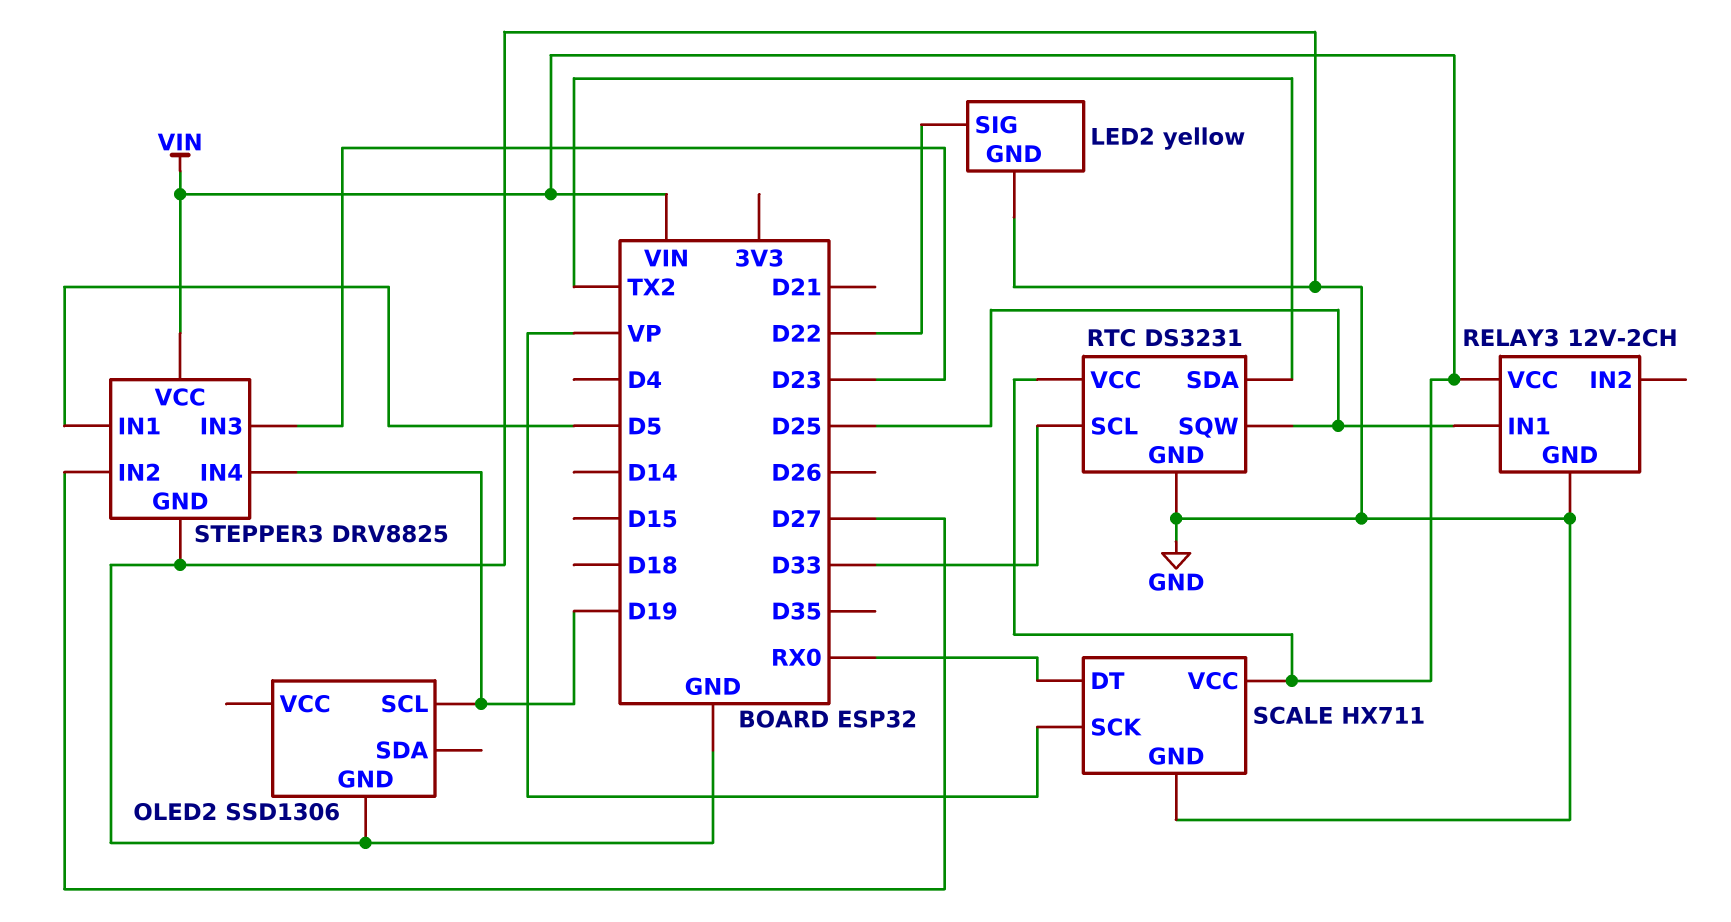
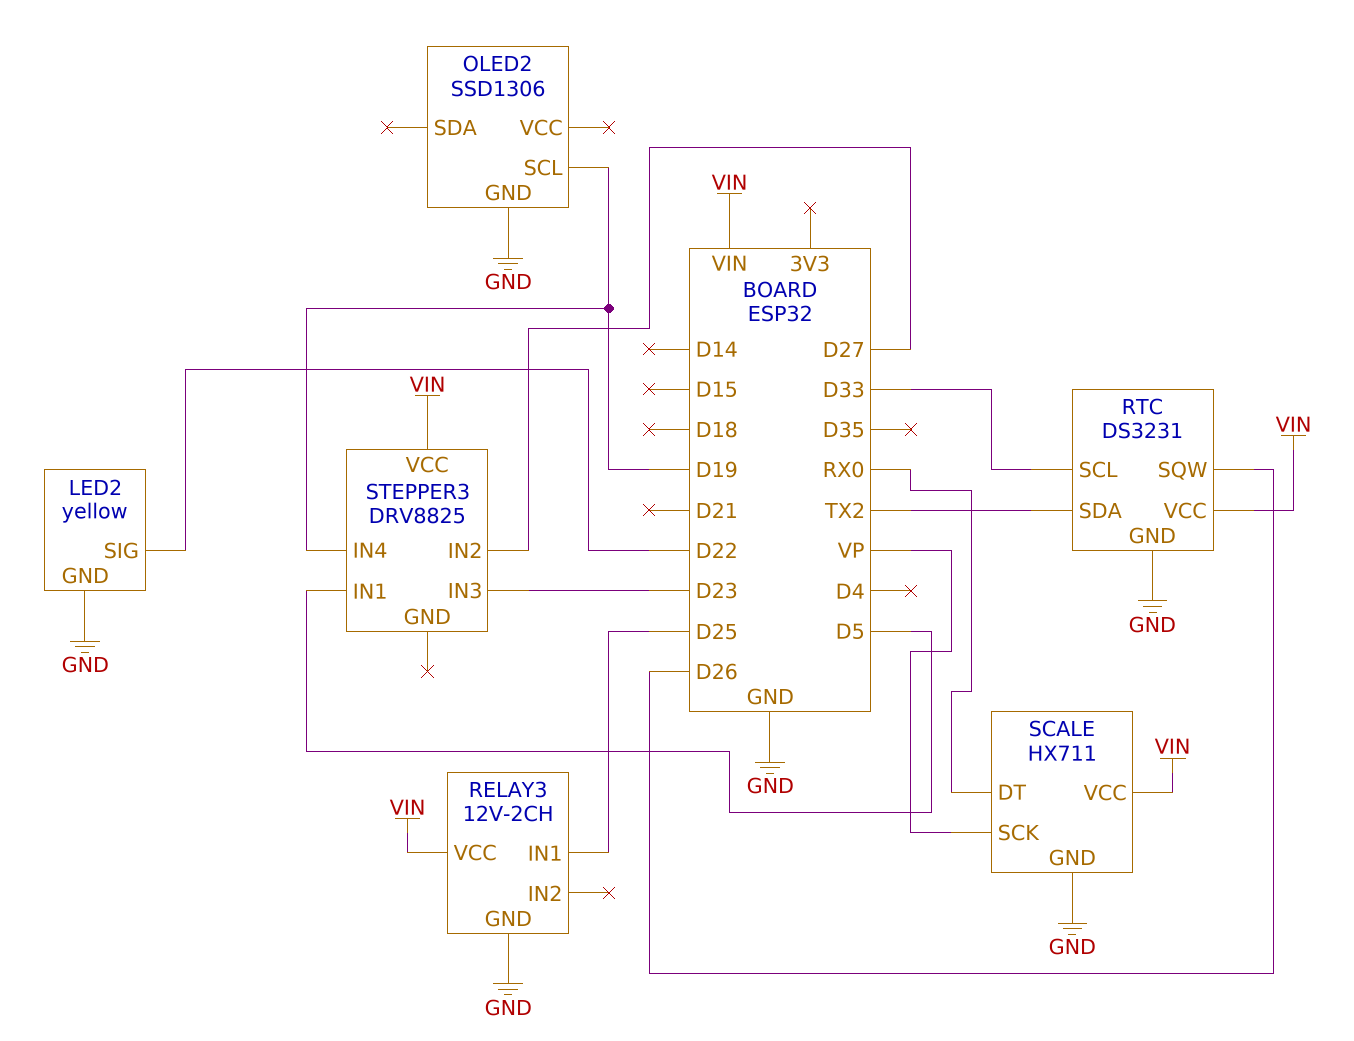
RTC pin SQW: D25 -> D26
STEPPER3 pin GND: GND -> none

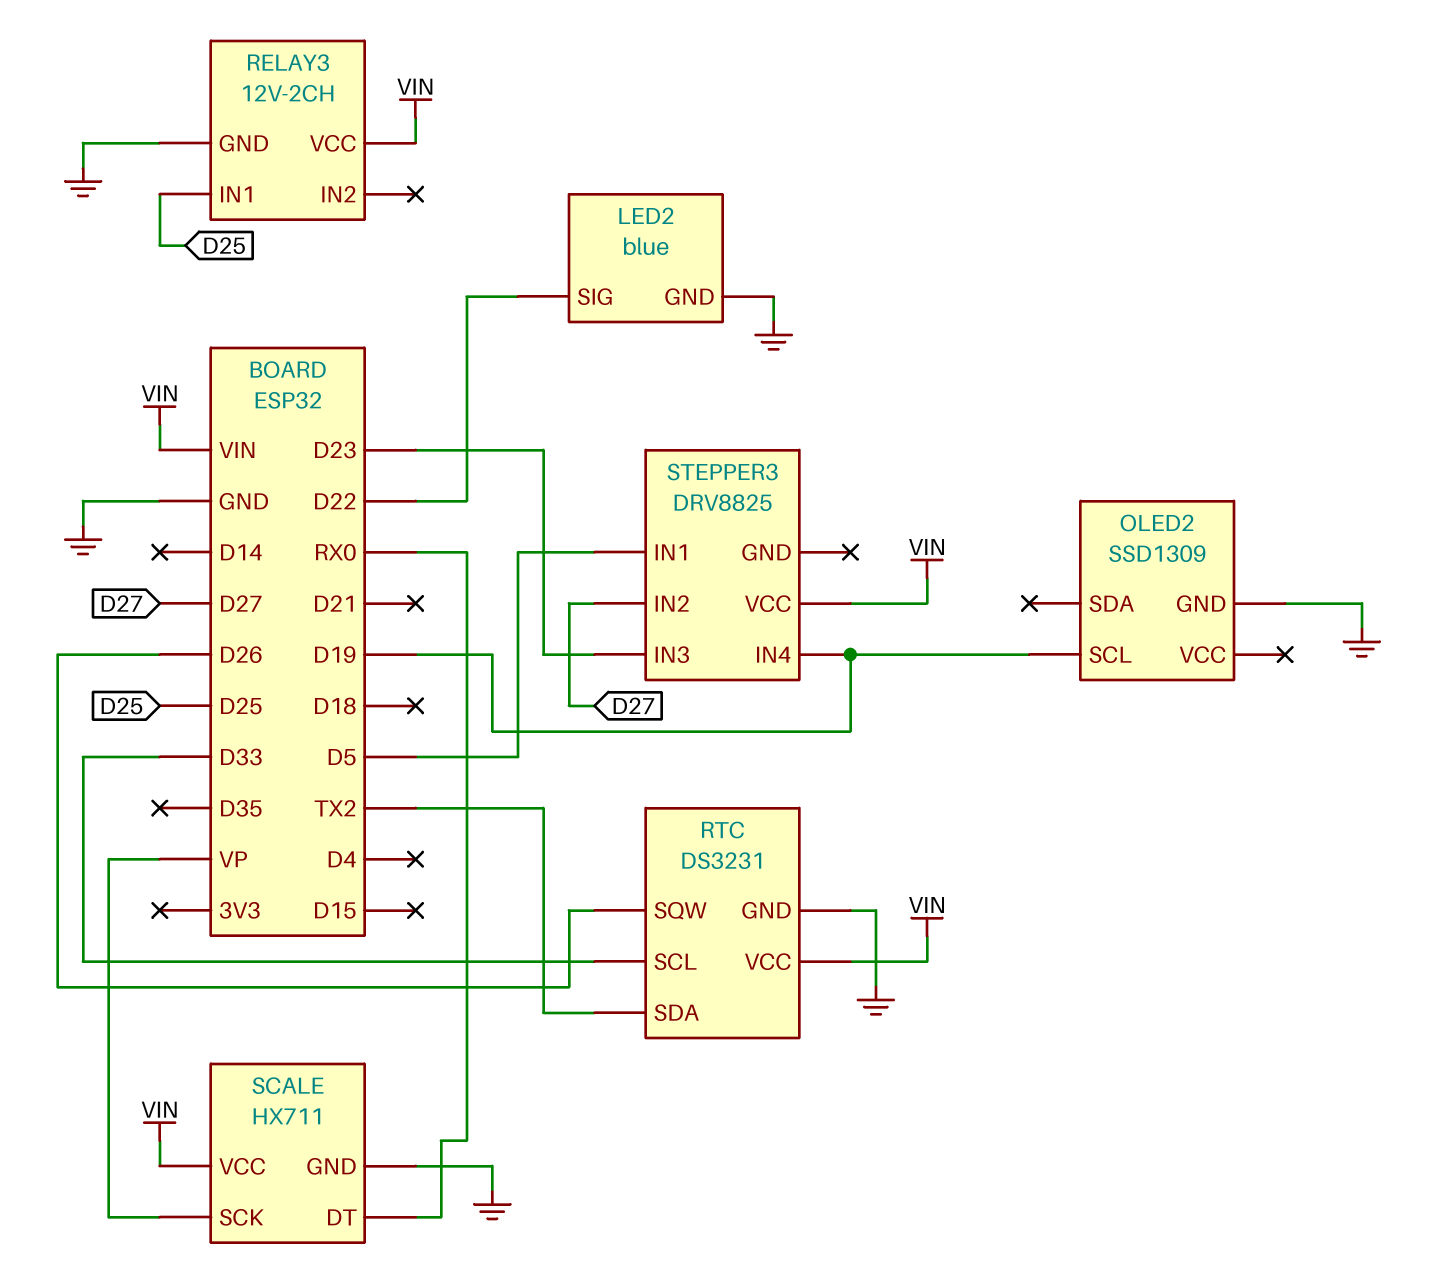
LED2: yellow -> blue
OLED2: SSD1306 -> SSD1309

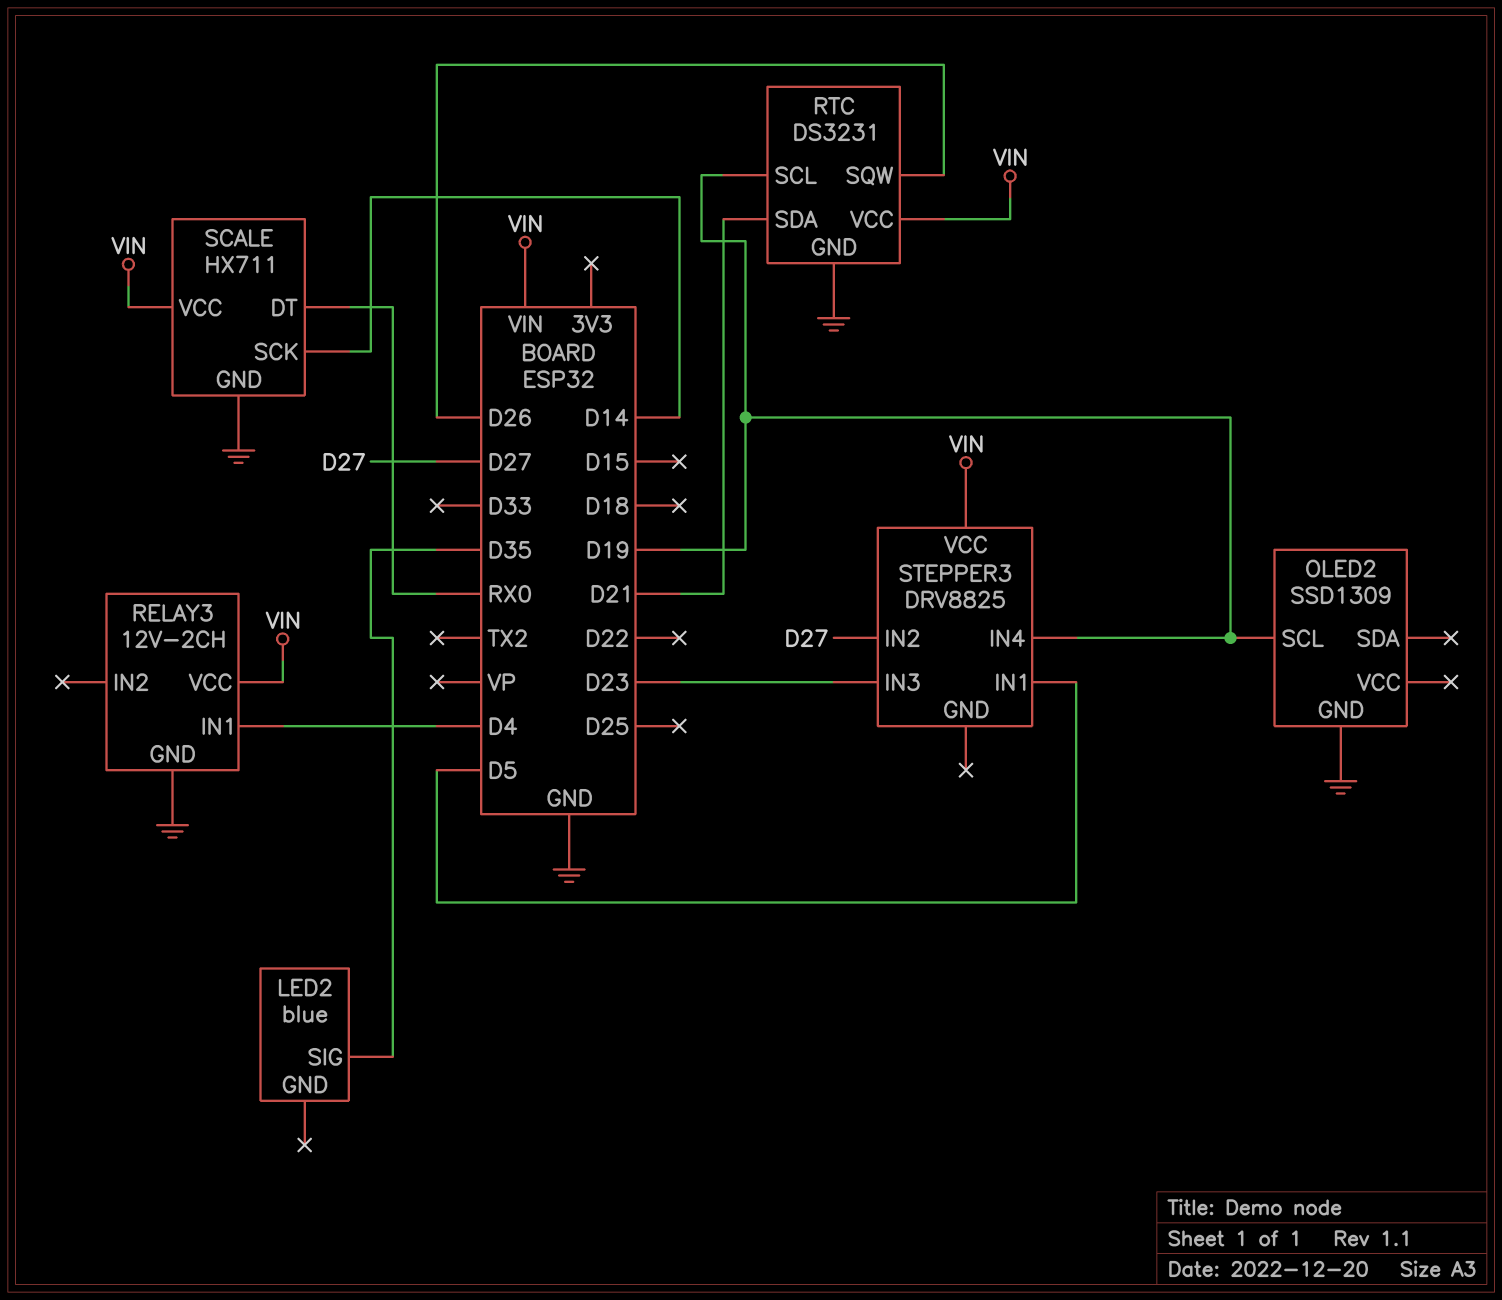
LED2 pin GND: GND -> none
LED2 pin SIG: D22 -> D35
RELAY3 pin IN1: D25 -> D4
RTC pin SCL: D33 -> D19
RTC pin SDA: TX2 -> D21
SCALE pin SCK: VP -> D14

